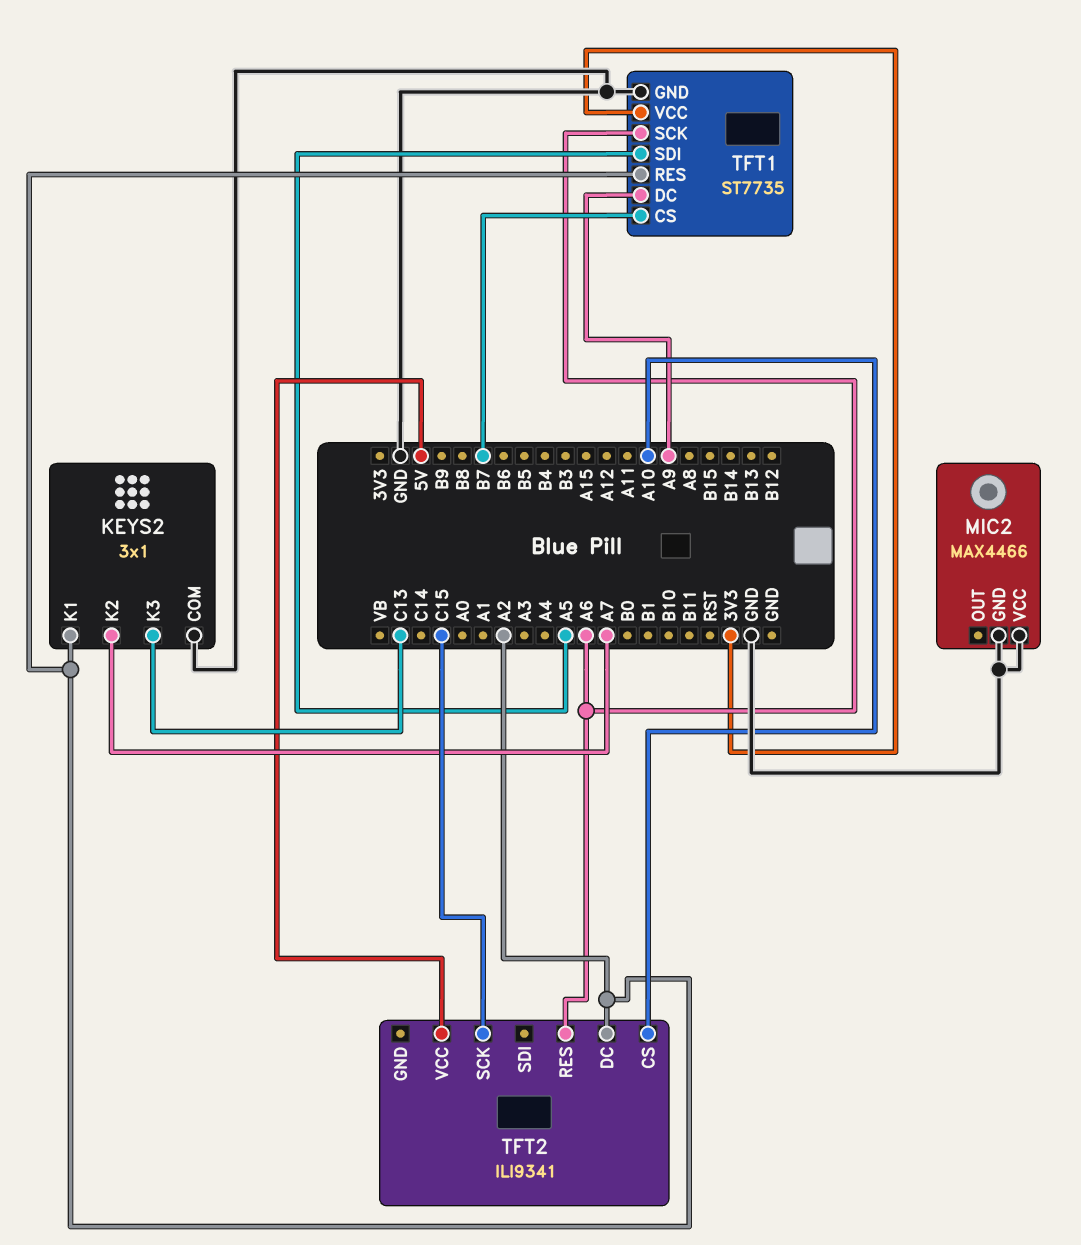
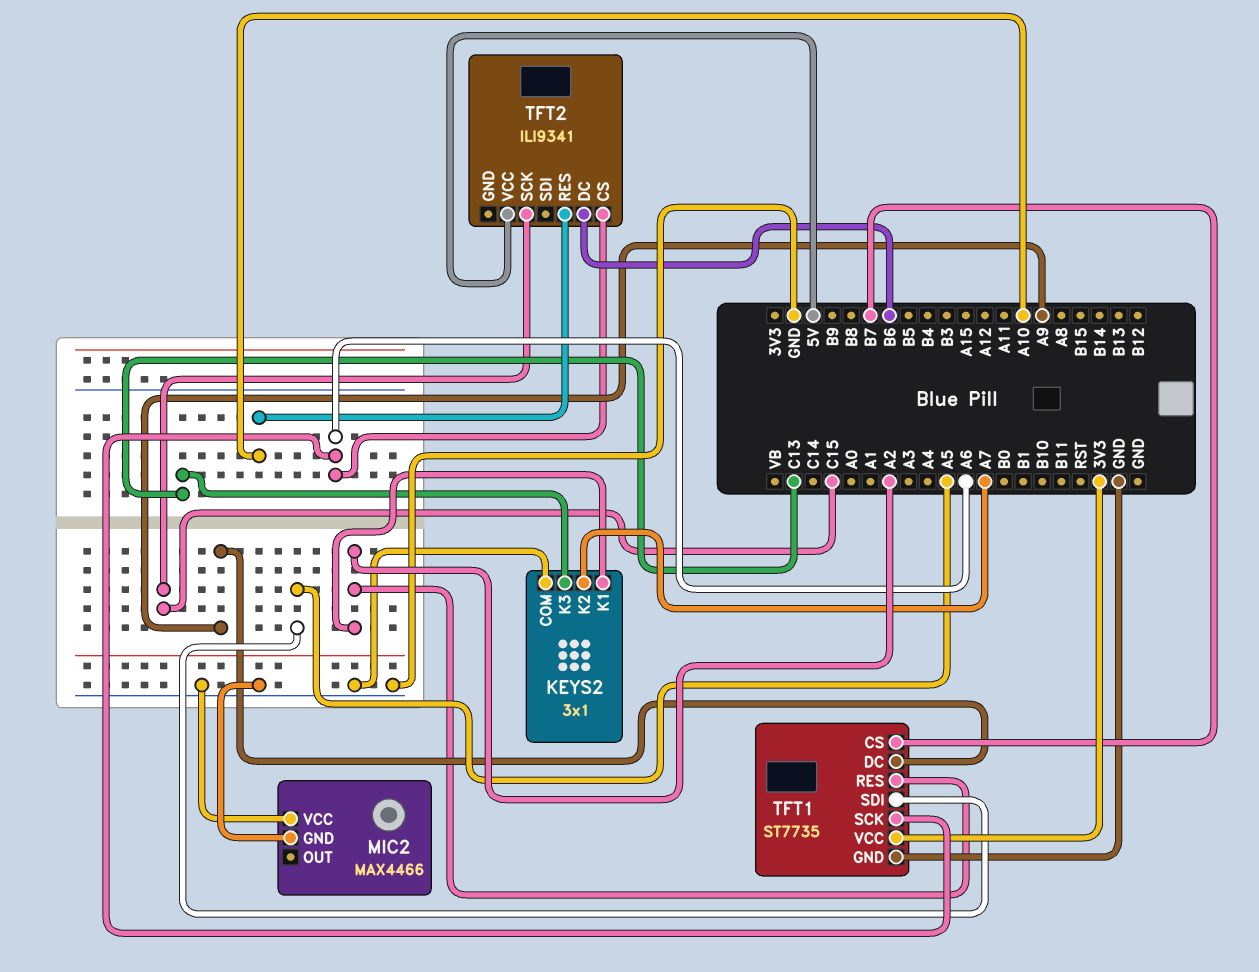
TFT2 pin CS: A10 -> A6
TFT2 pin DC: A2 -> B6
TFT2 pin RES: A6 -> A10

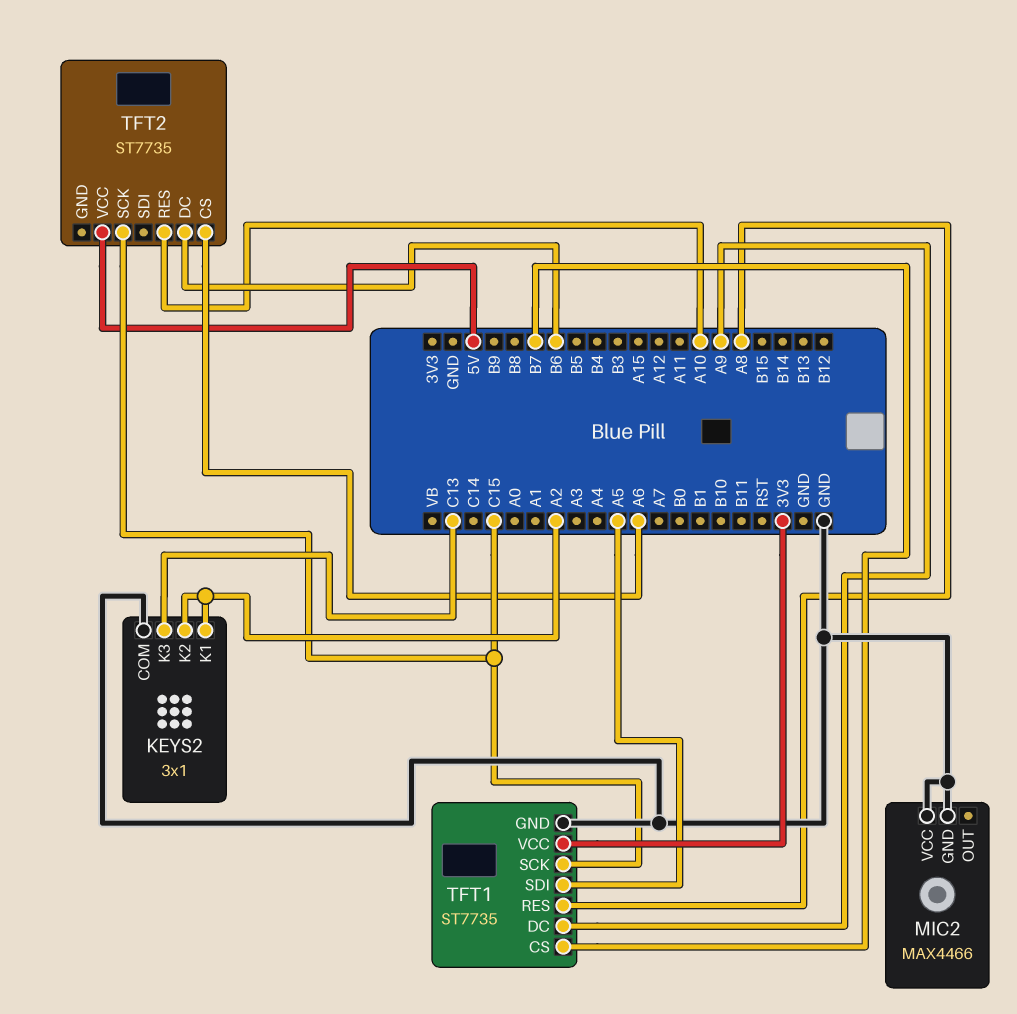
KEYS2 pin K2: A7 -> A2
TFT1 pin RES: A2 -> A8
TFT1 pin SCK: A6 -> C15
TFT2: ILI9341 -> ST7735

